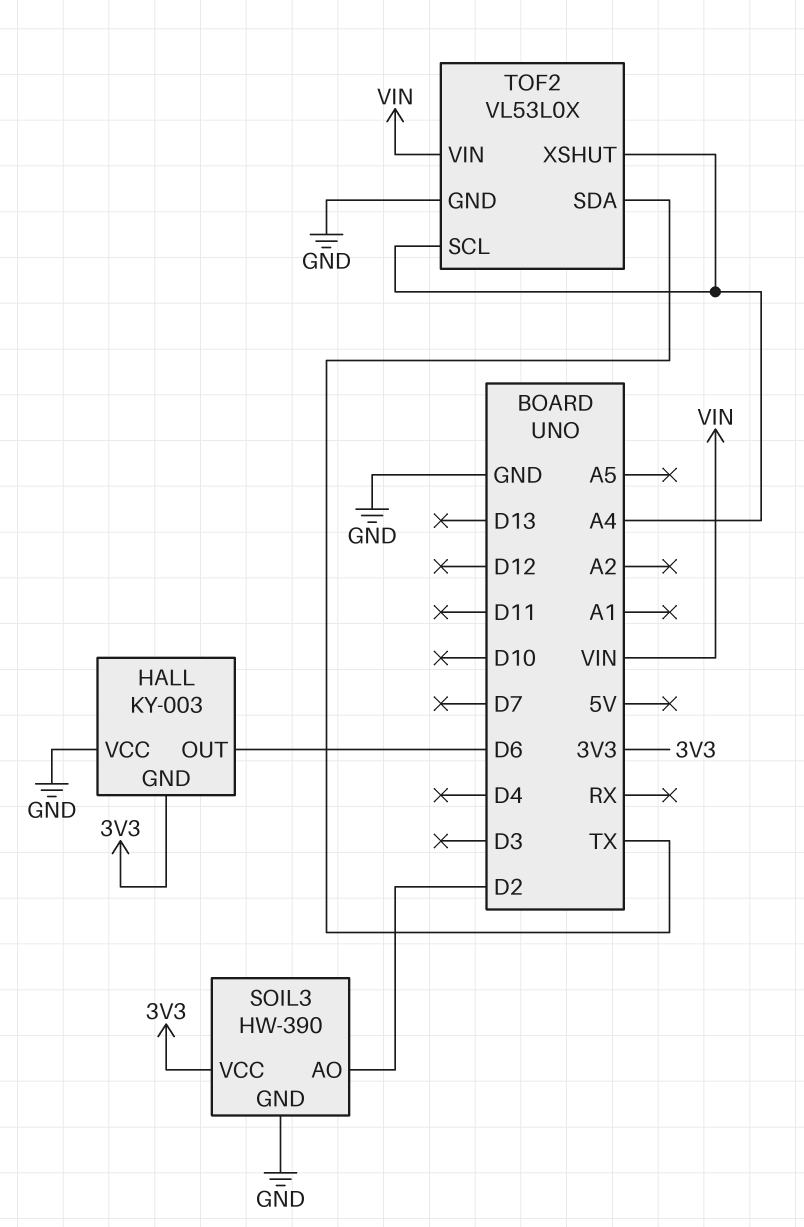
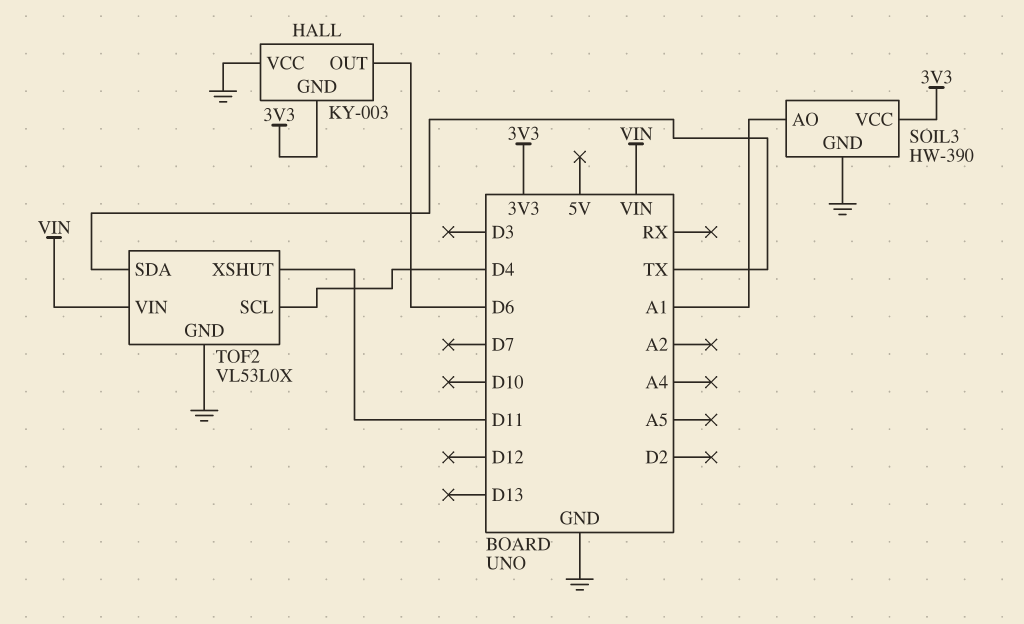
SOIL3 pin AO: D2 -> A1
TOF2 pin SCL: A4 -> D4
TOF2 pin XSHUT: A4 -> D11

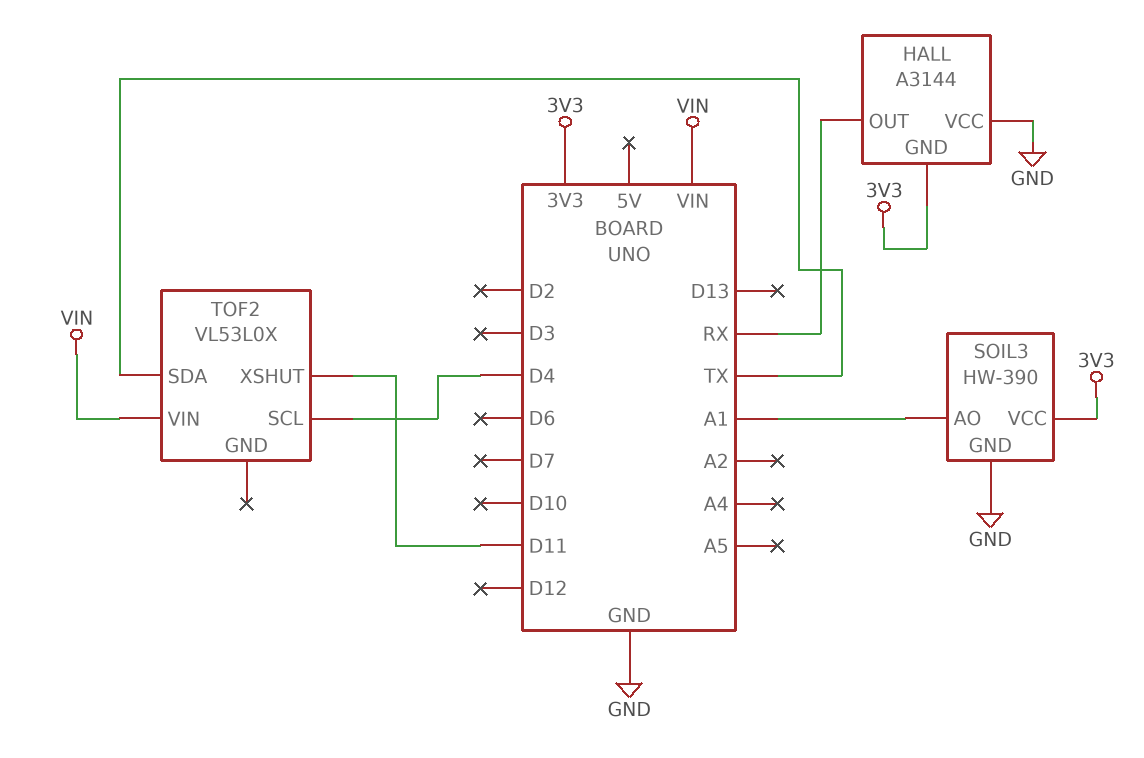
HALL: KY-003 -> A3144
HALL pin OUT: D6 -> RX
TOF2 pin GND: GND -> none

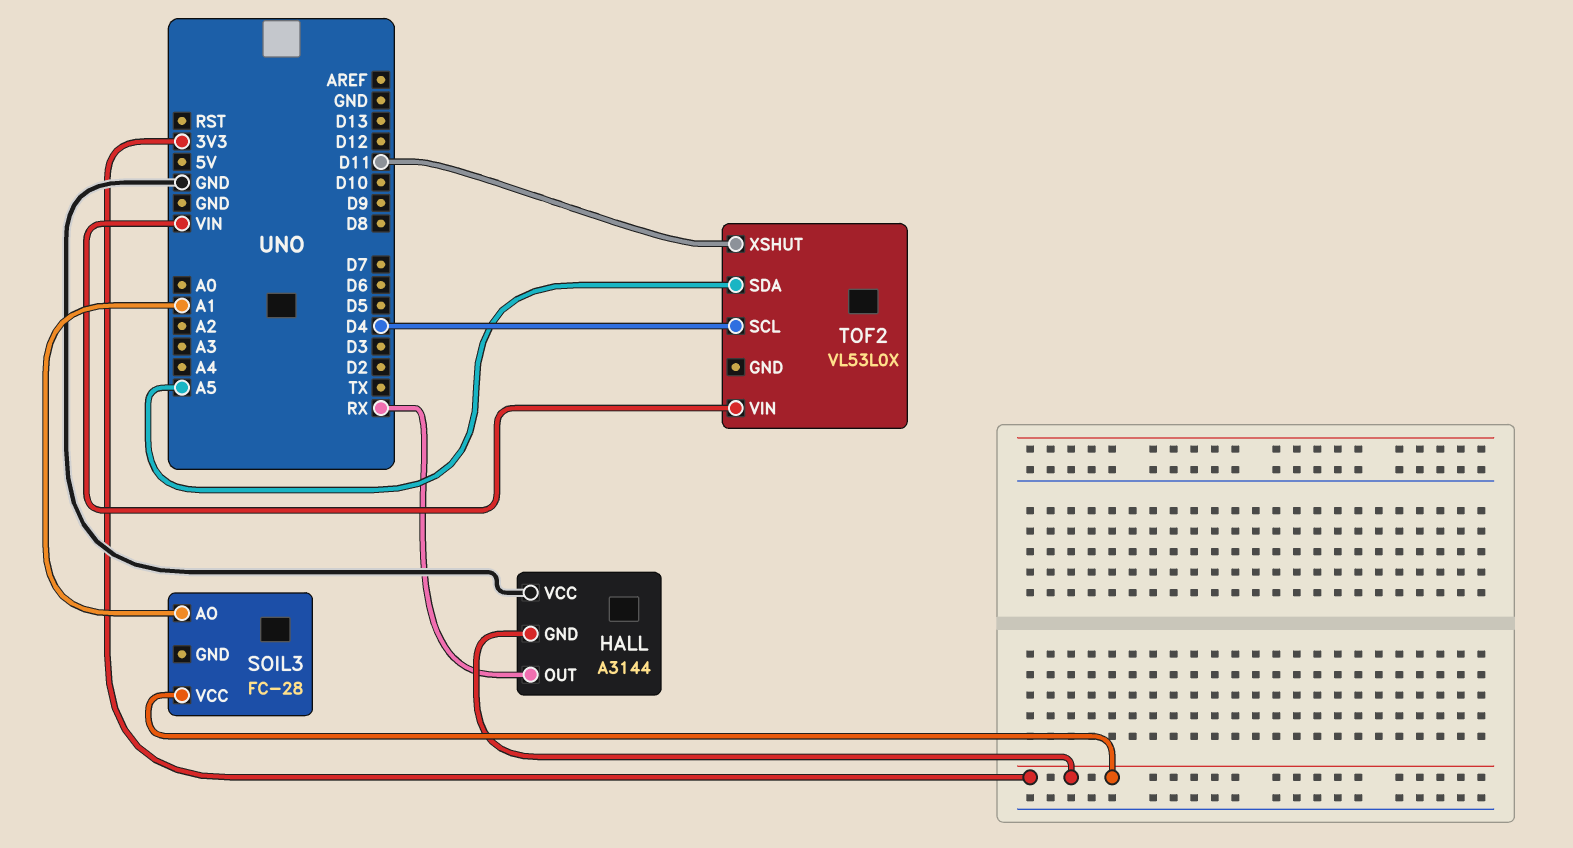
SOIL3: HW-390 -> FC-28
SOIL3 pin GND: GND -> none
TOF2 pin SDA: TX -> A5

